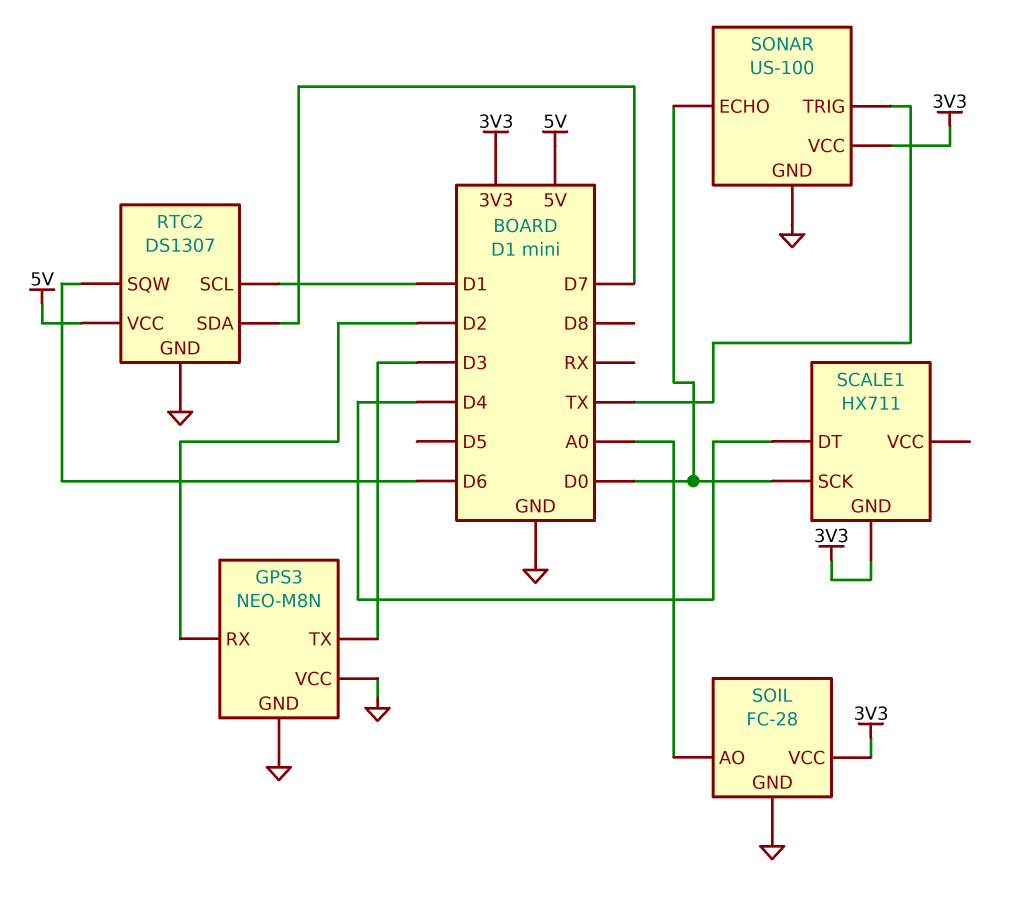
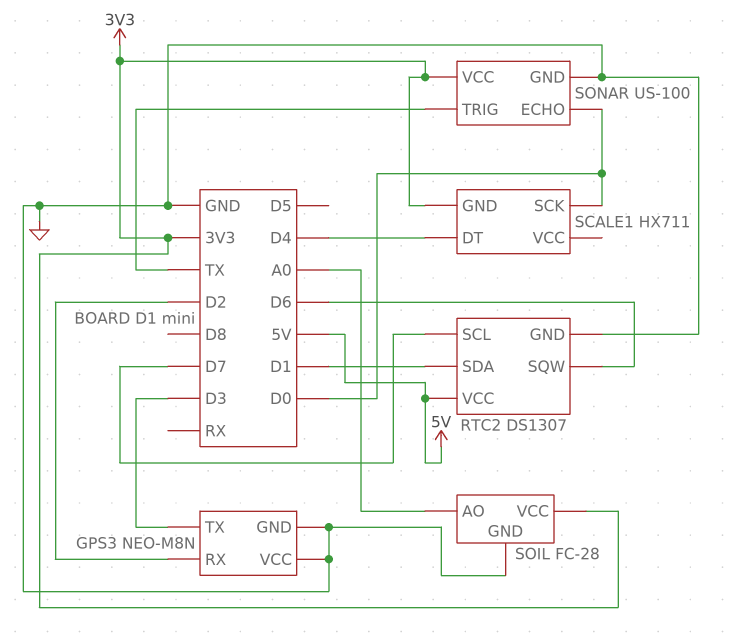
RTC2 pin SCL: D1 -> D7
RTC2 pin SDA: D7 -> D1

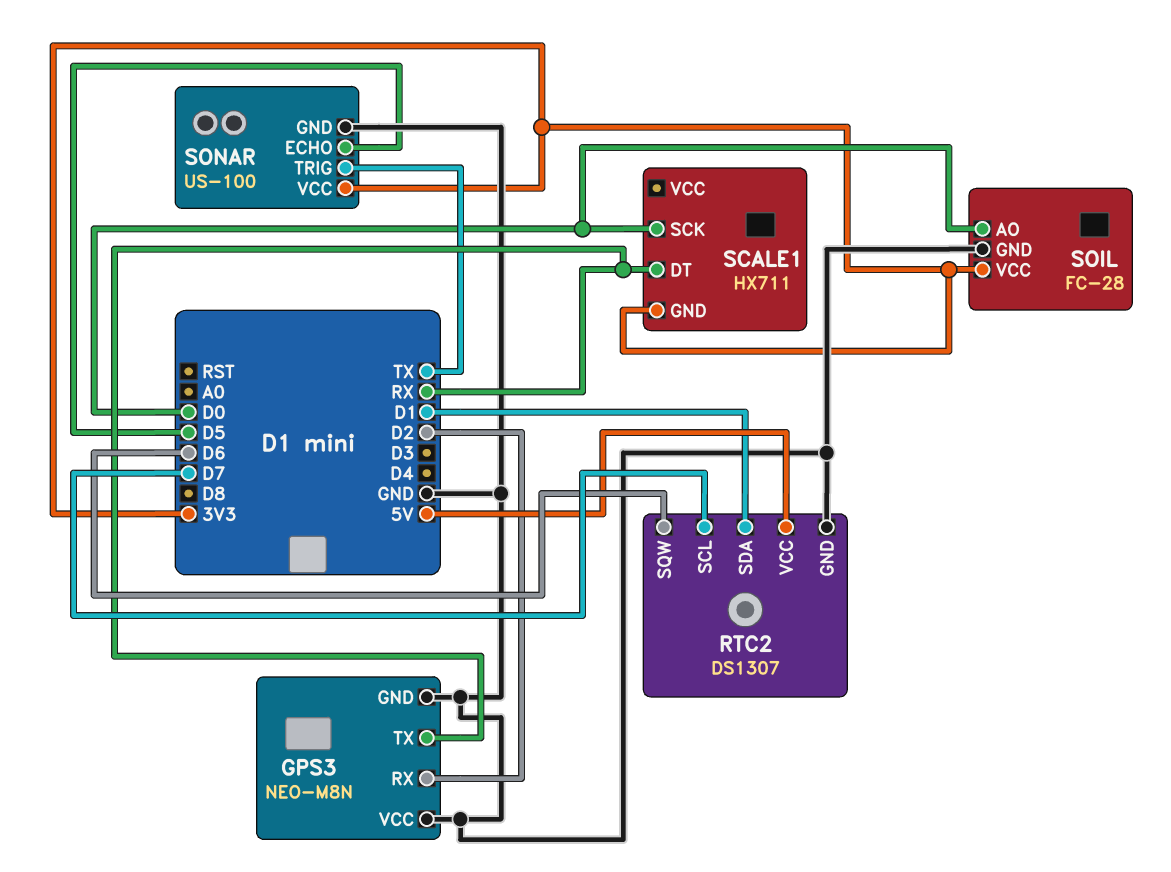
GPS3 pin TX: D3 -> RX
SCALE1 pin DT: D4 -> RX
SOIL pin AO: A0 -> D0
SONAR pin ECHO: D0 -> D5

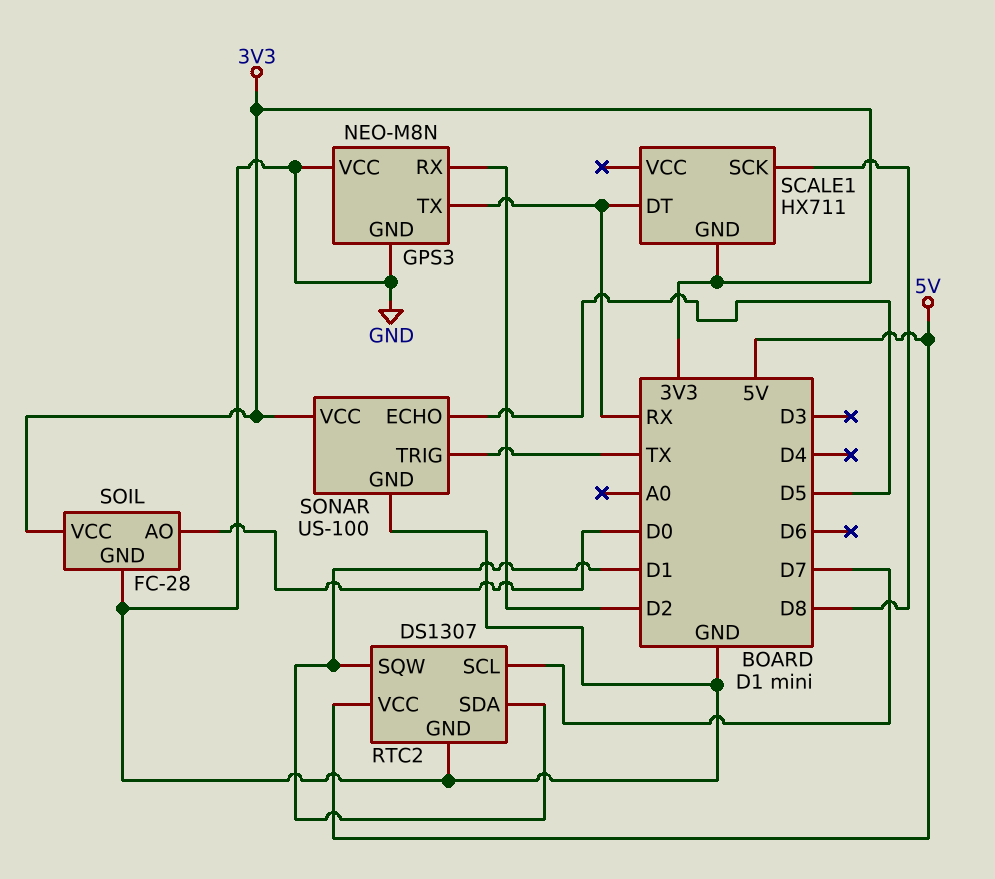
RTC2 pin SQW: D6 -> D1
SCALE1 pin SCK: D0 -> D8

